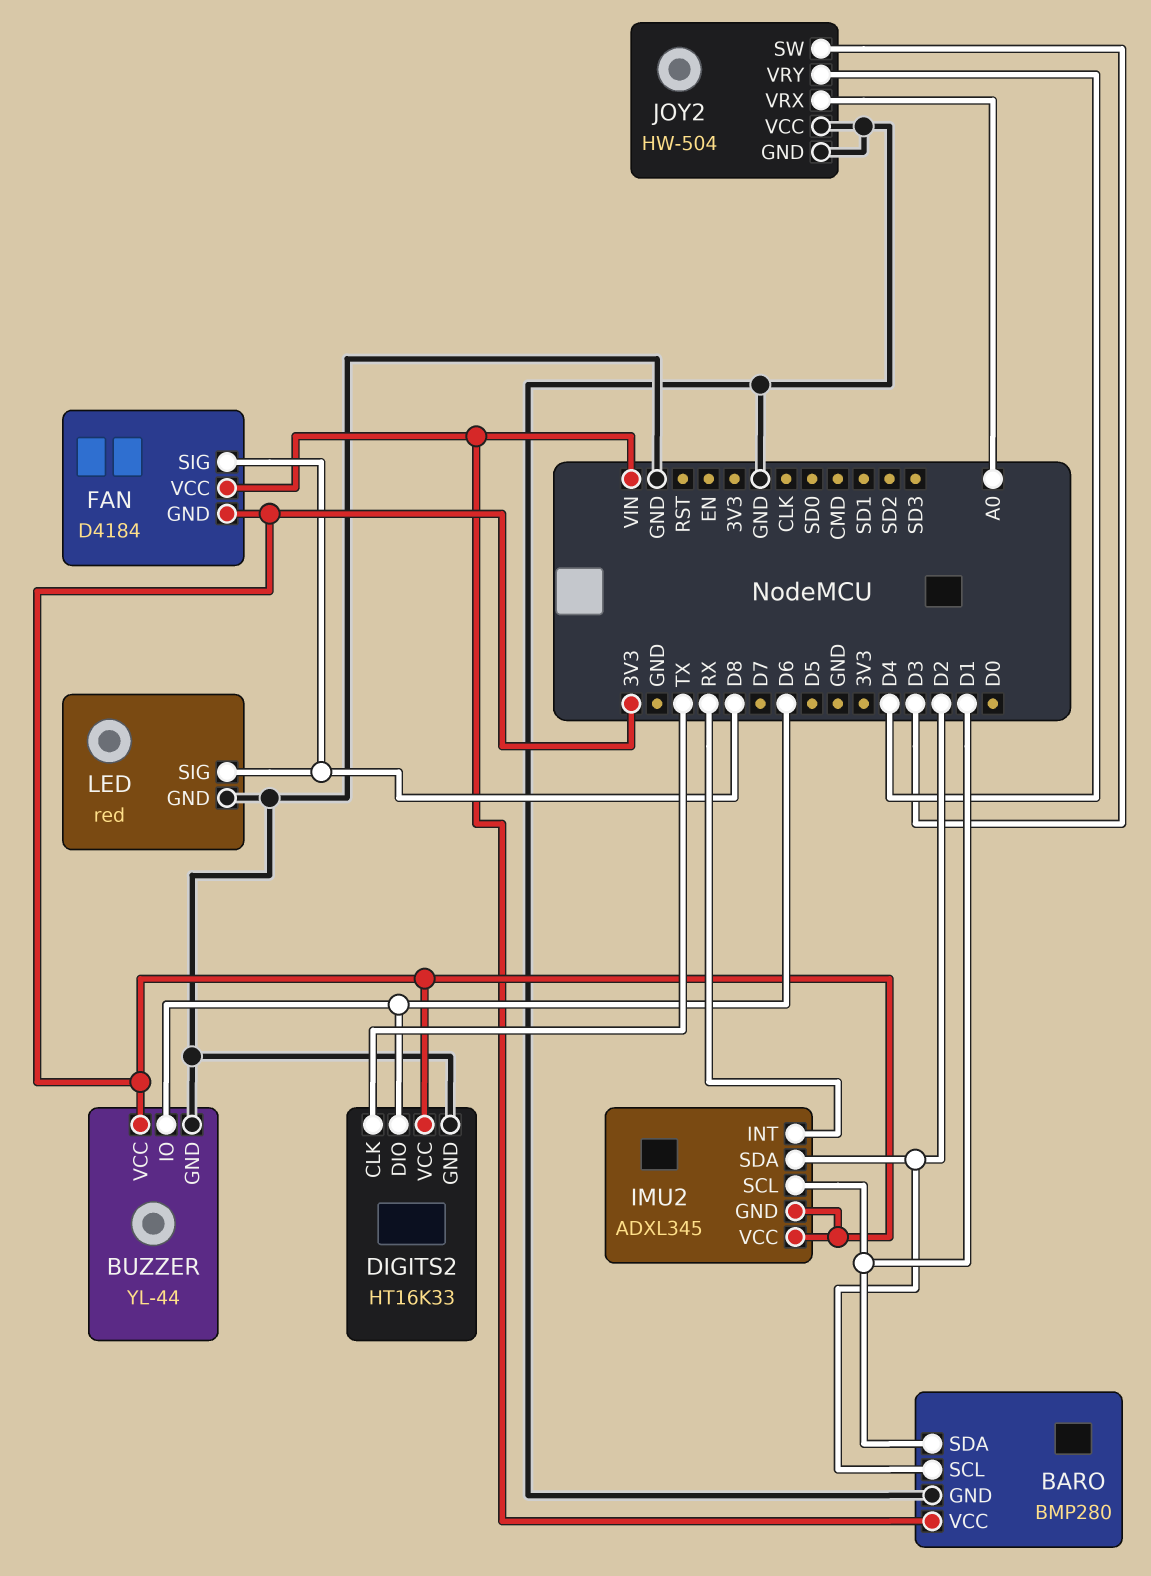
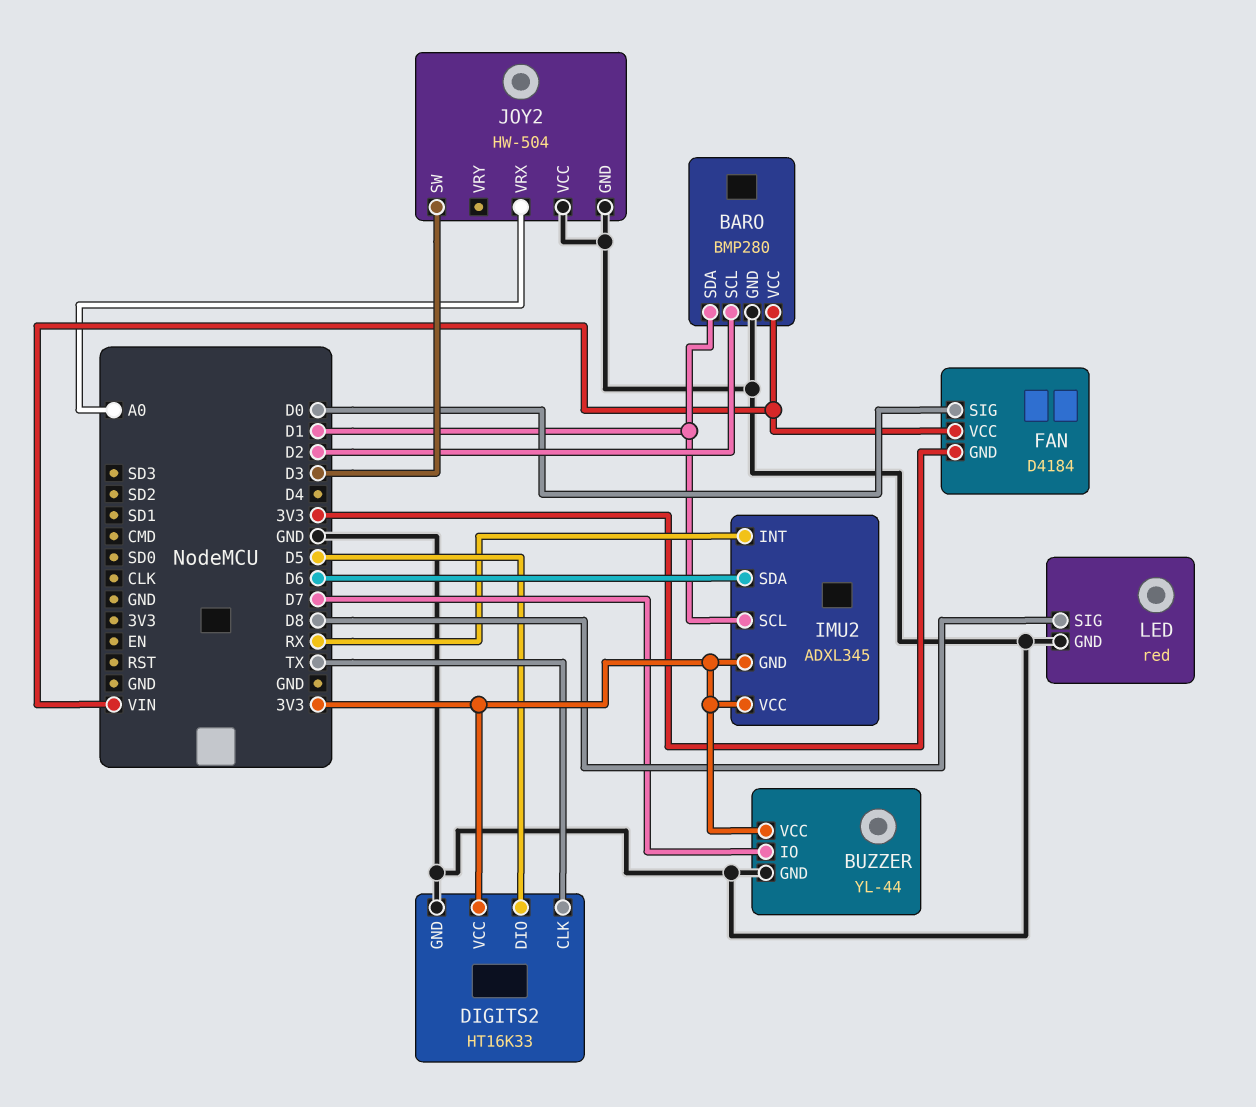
BUZZER pin IO: D6 -> D7
DIGITS2 pin DIO: D6 -> D5
FAN pin SIG: D8 -> D0
IMU2 pin SDA: D2 -> D6
JOY2 pin VRY: D4 -> none

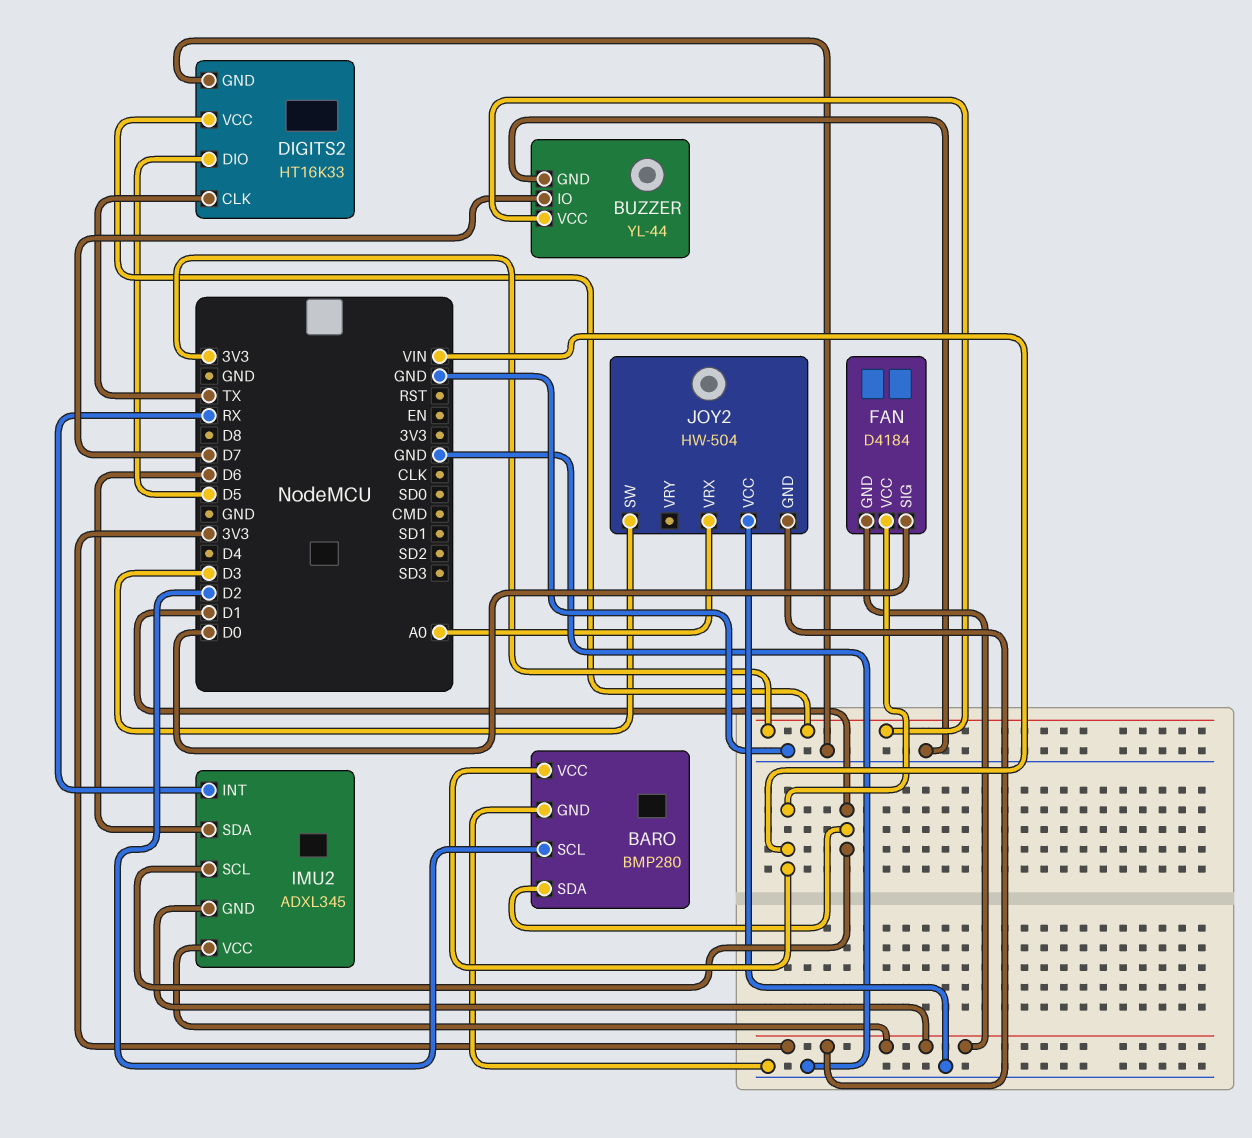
JOY2 pin GND: GND -> 3V3
LED: red -> none
LED pin GND: GND -> none
LED pin SIG: D8 -> none

